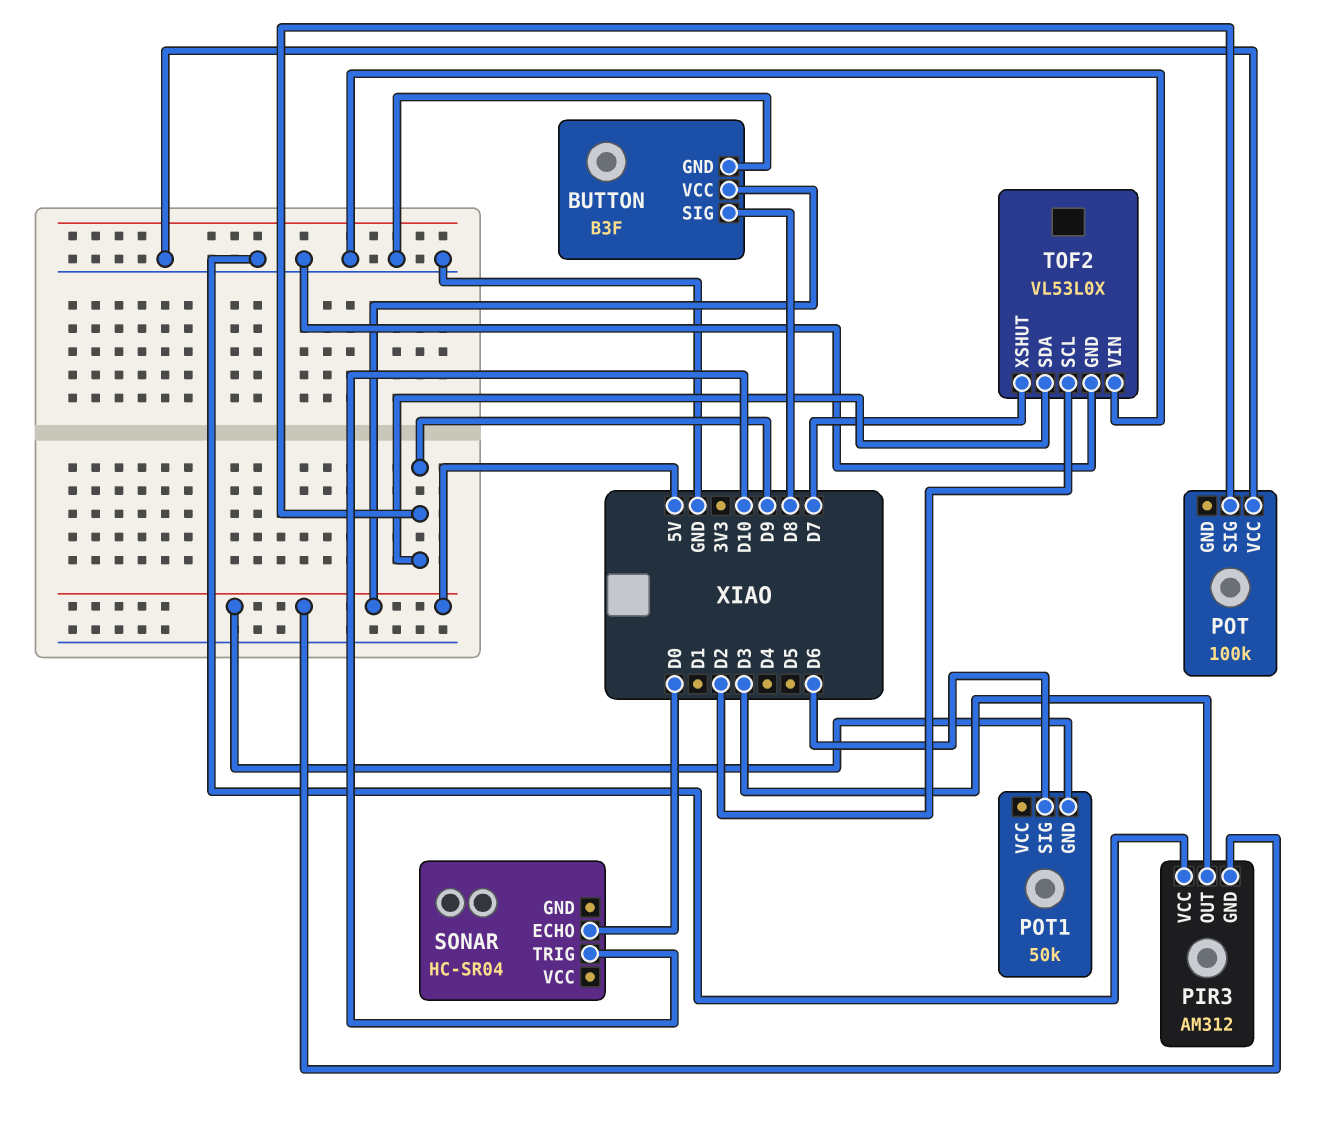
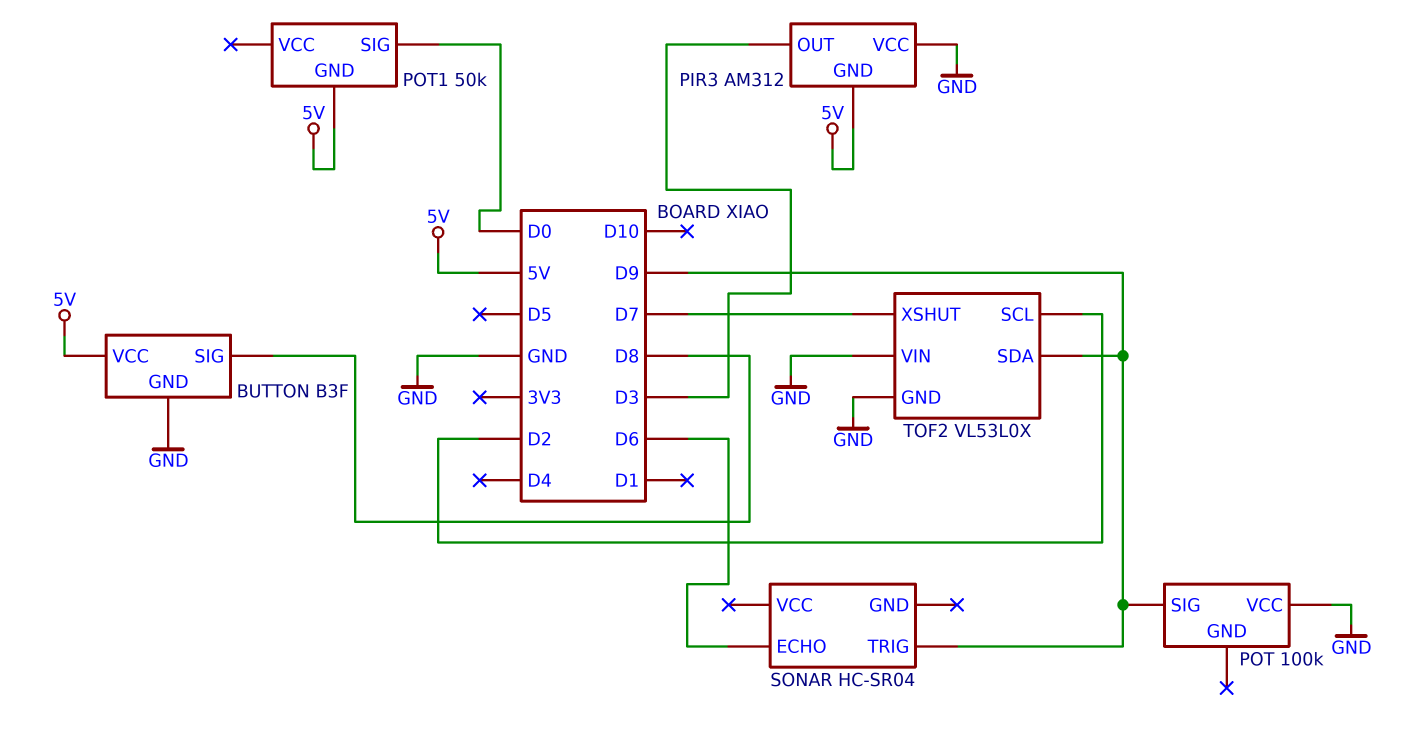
POT1 pin SIG: D6 -> D0
SONAR pin ECHO: D0 -> D6
SONAR pin TRIG: D10 -> D9

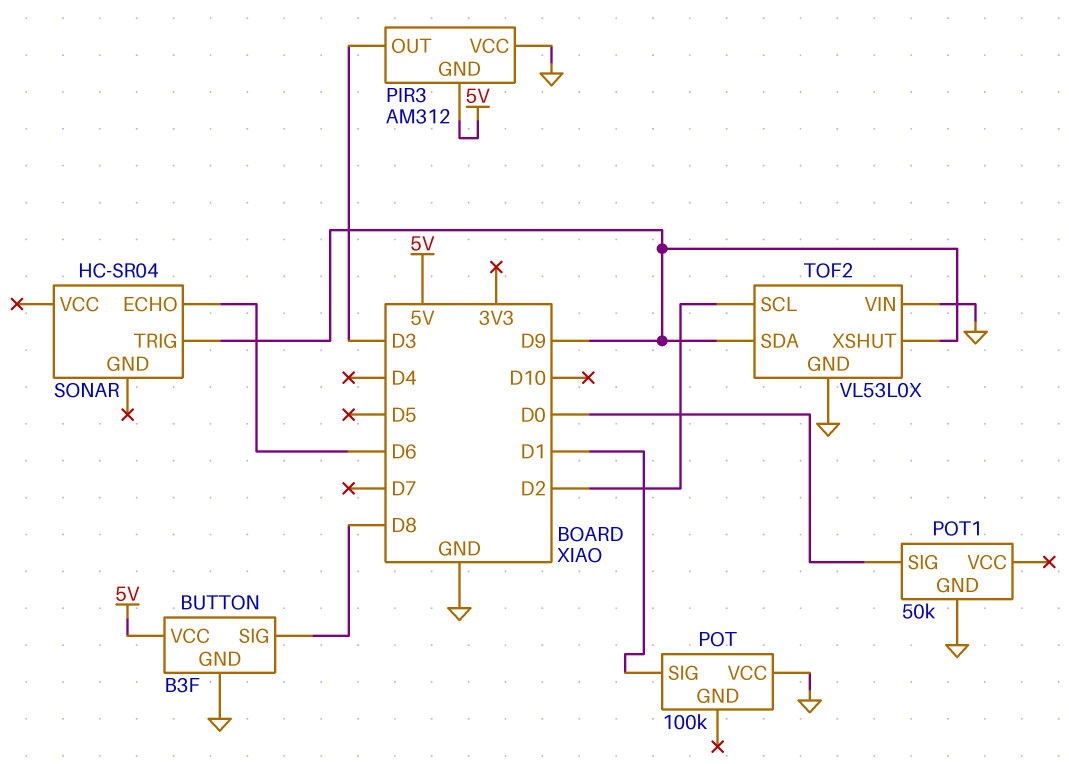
POT pin SIG: D9 -> D1
POT1 pin GND: 5V -> GND
TOF2 pin XSHUT: D7 -> D9

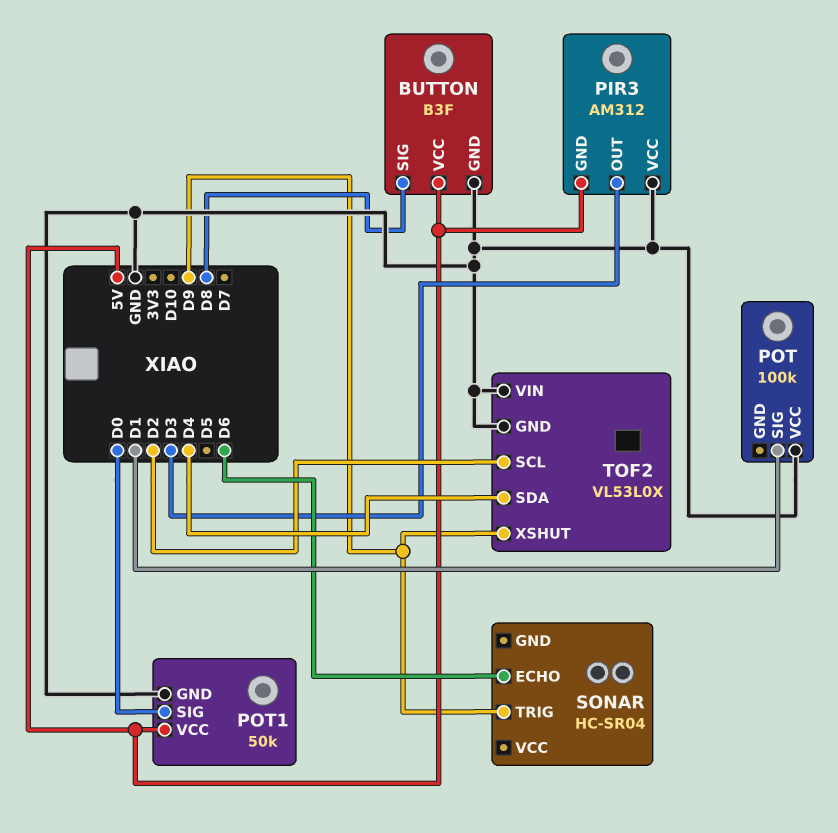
POT1 pin VCC: none -> 5V
TOF2 pin SDA: D9 -> D4

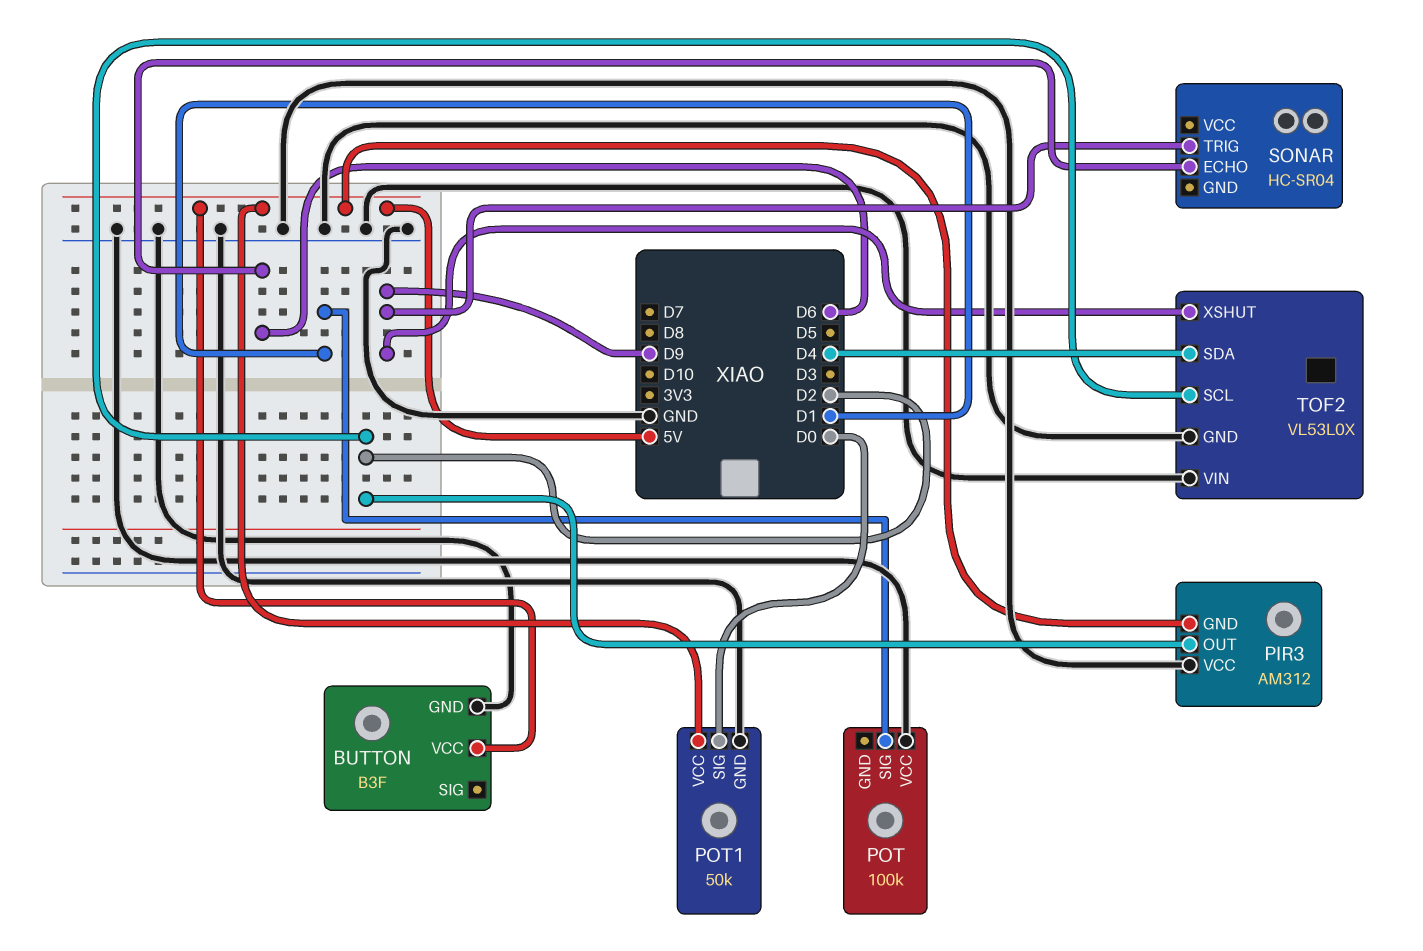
BUTTON pin SIG: D8 -> none
PIR3 pin OUT: D3 -> D2

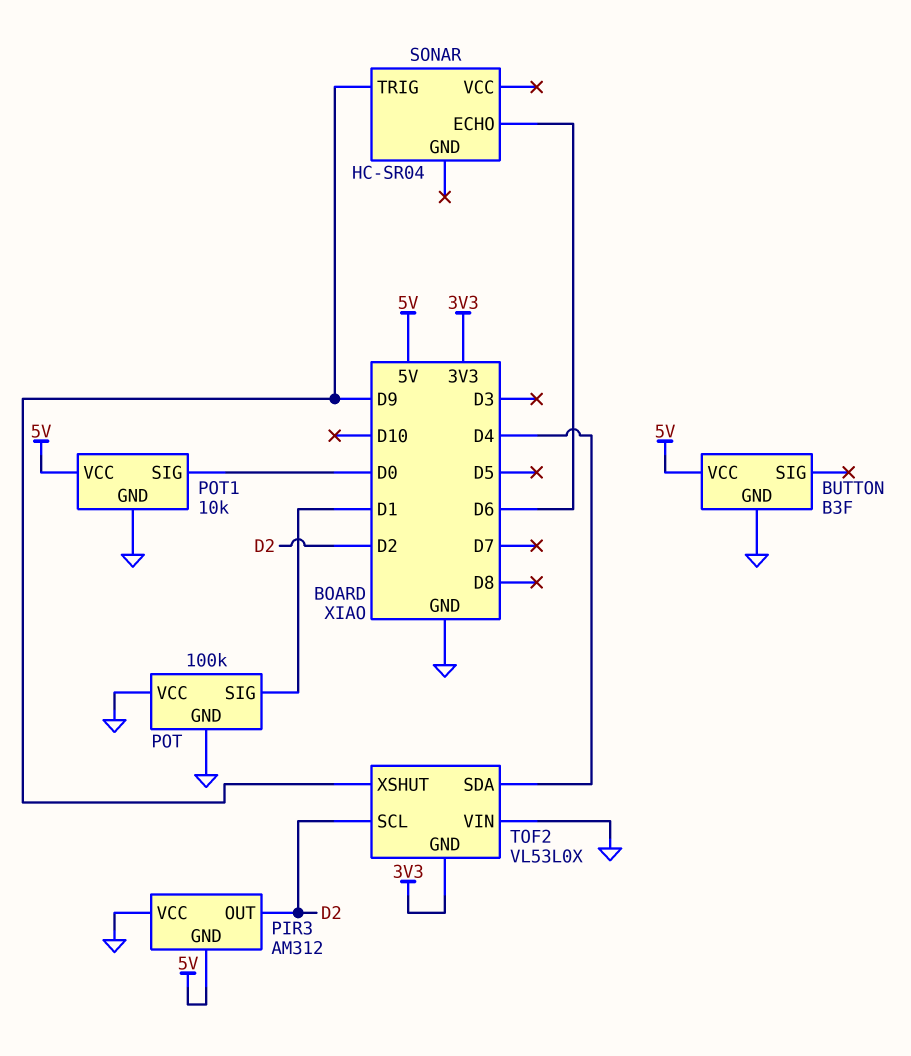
POT pin GND: none -> GND
POT1: 50k -> 10k
TOF2 pin GND: GND -> 3V3

